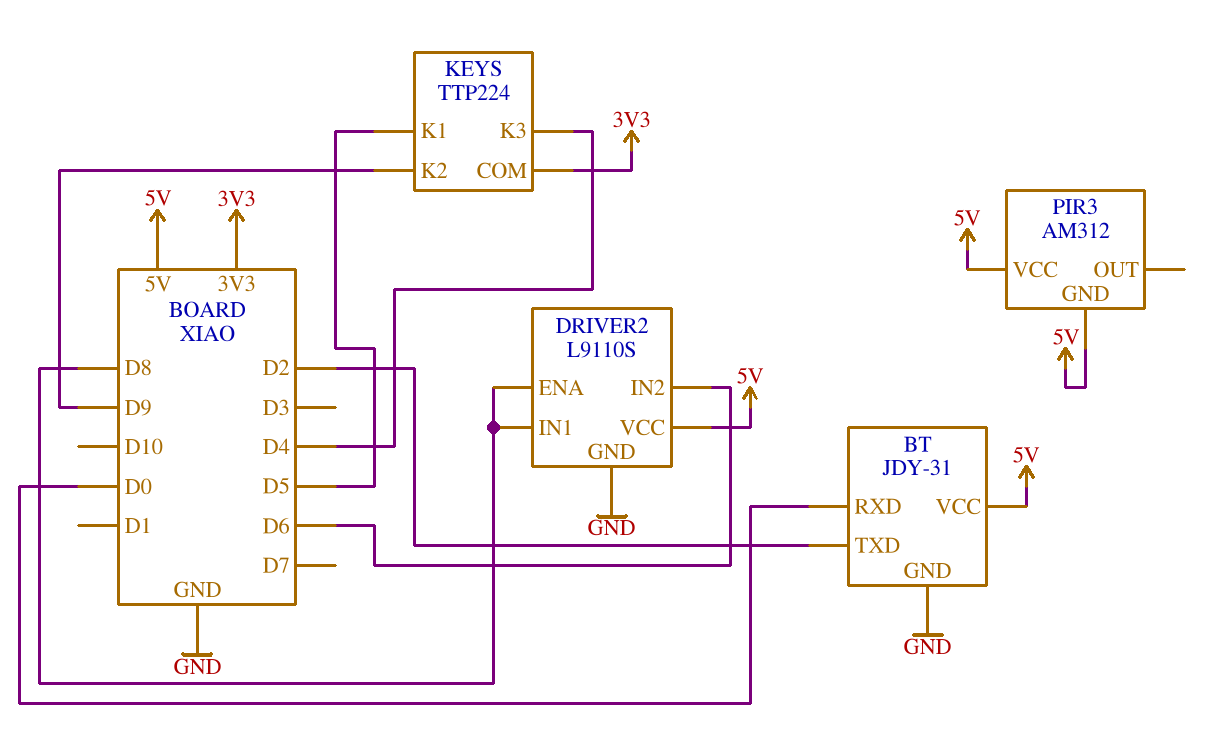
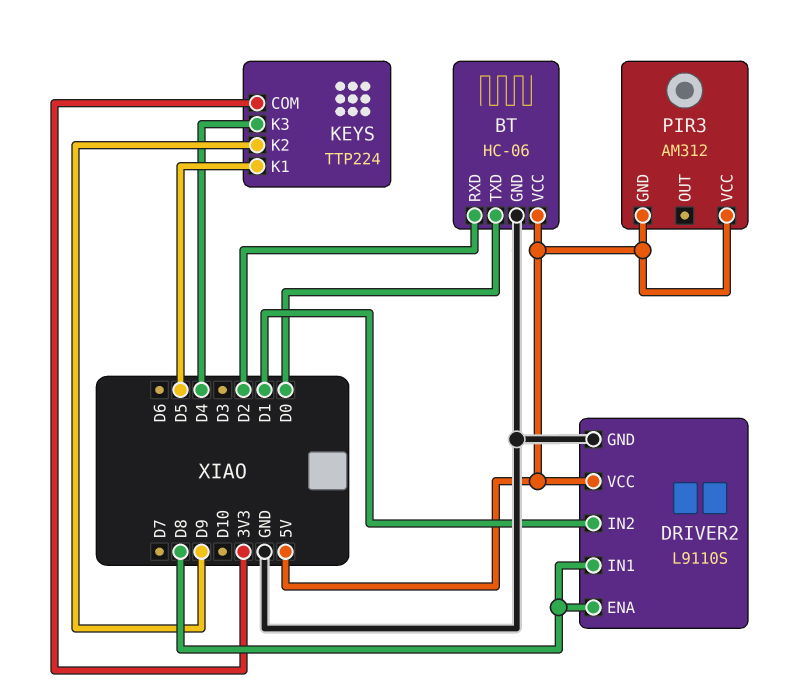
BT: JDY-31 -> HC-06
BT pin RXD: D0 -> D2
BT pin TXD: D2 -> D0
DRIVER2 pin IN2: D6 -> D1

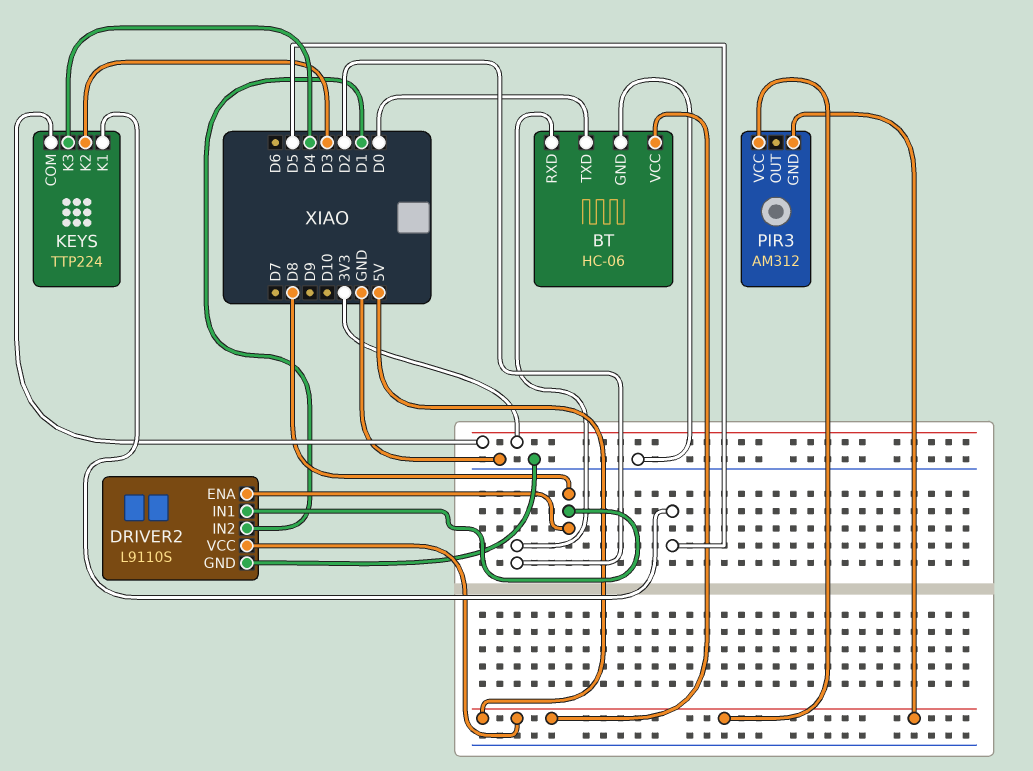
KEYS pin K2: D9 -> D3

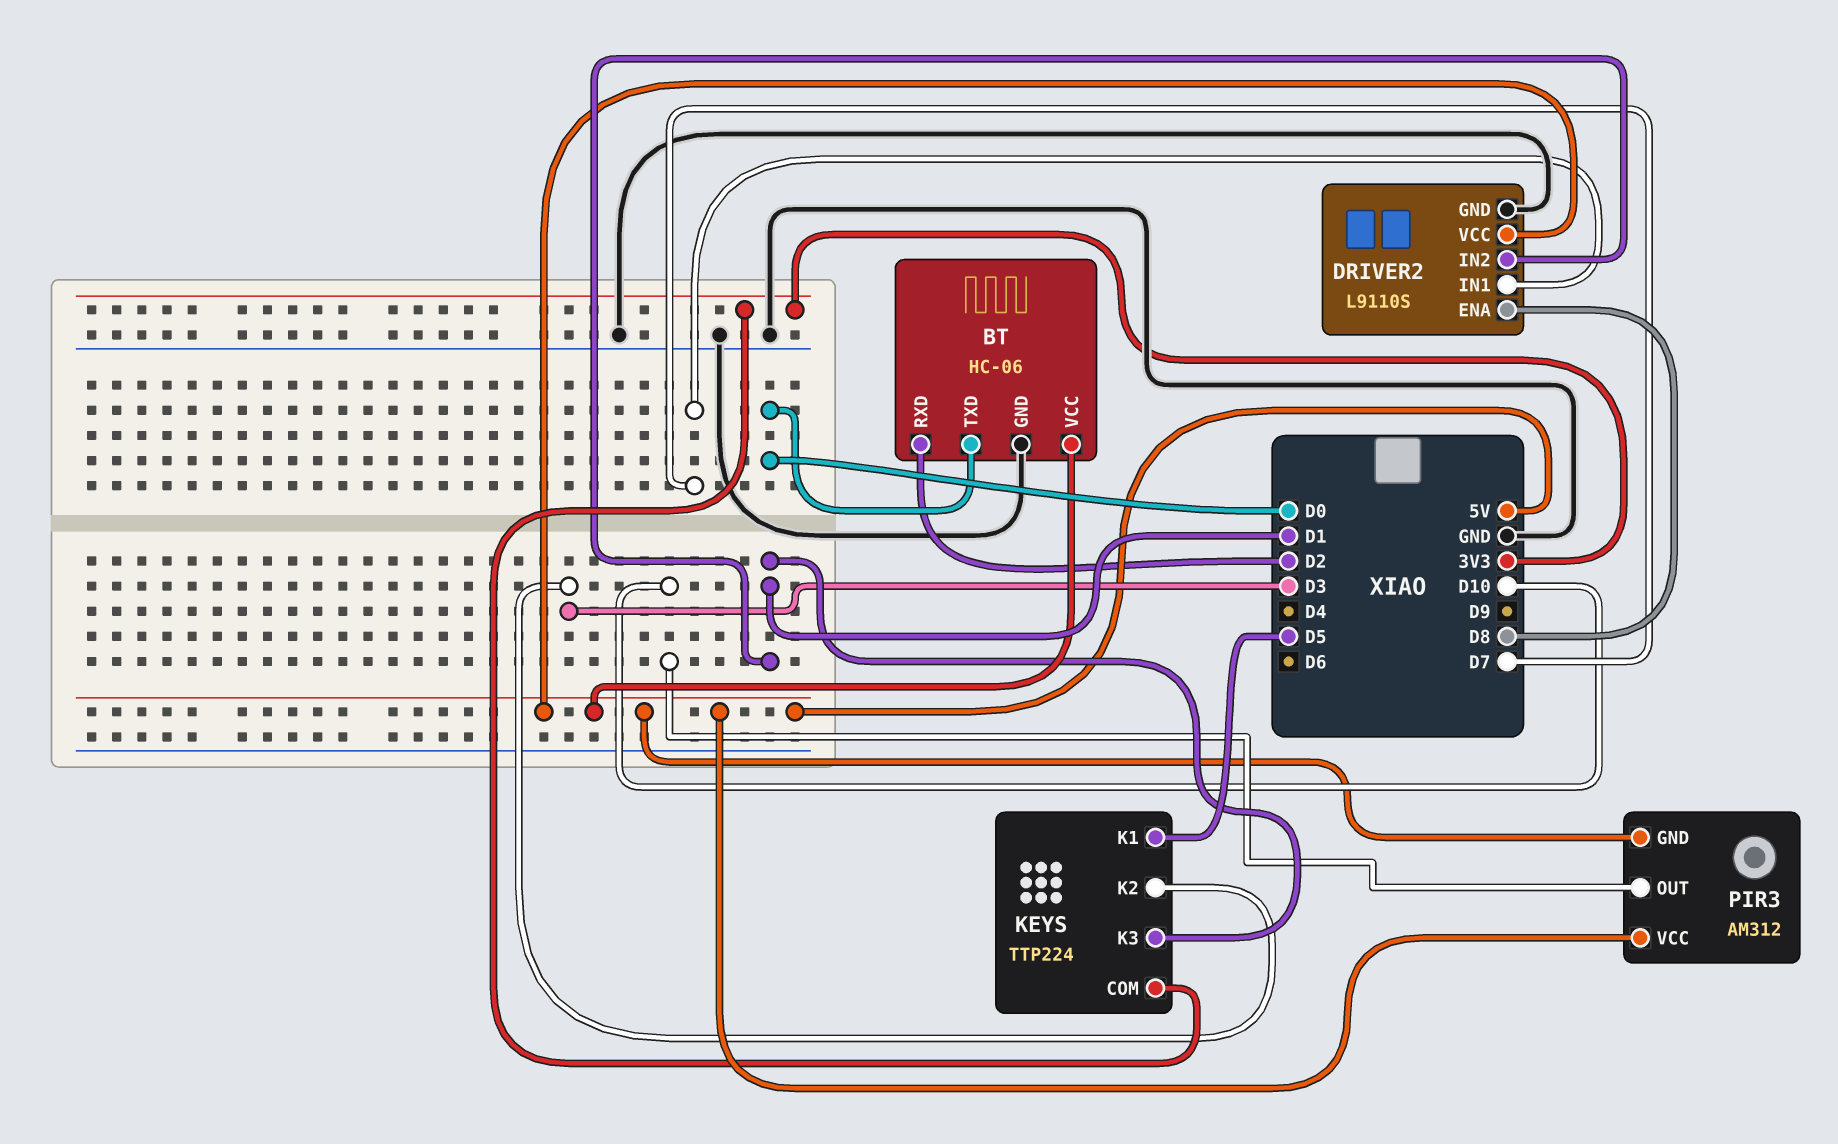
DRIVER2 pin IN1: D8 -> D7
KEYS pin K3: D4 -> D1
PIR3 pin OUT: none -> D10

